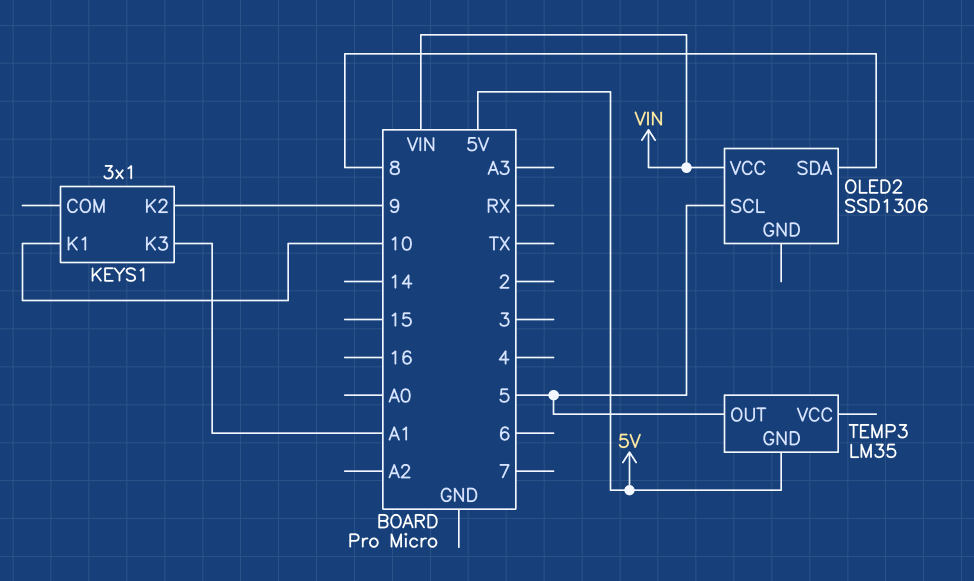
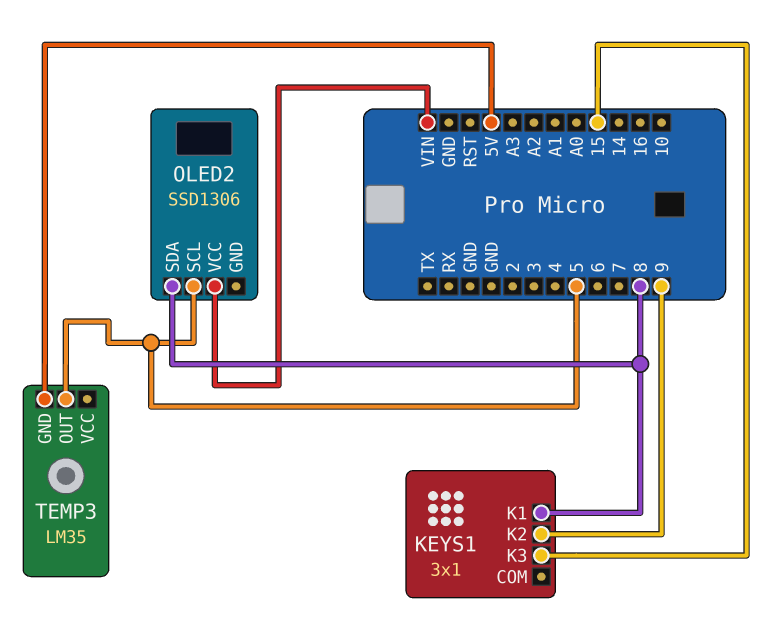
KEYS1 pin K1: 10 -> 8
KEYS1 pin K3: A1 -> 15

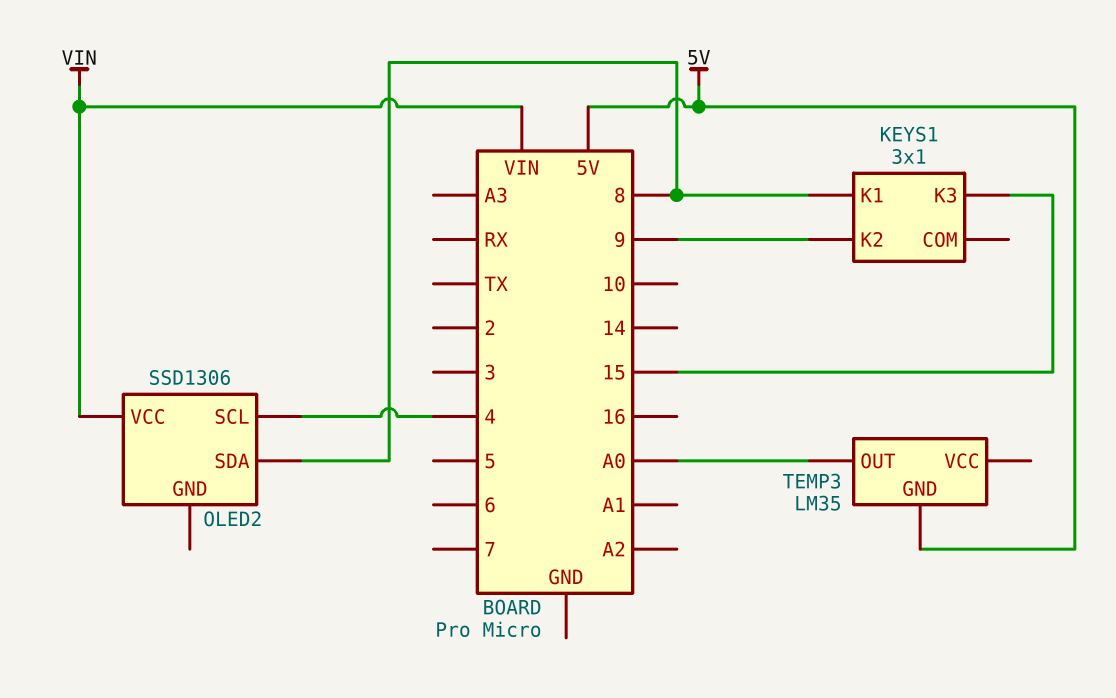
OLED2 pin SCL: 5 -> 4
TEMP3 pin OUT: 5 -> A0

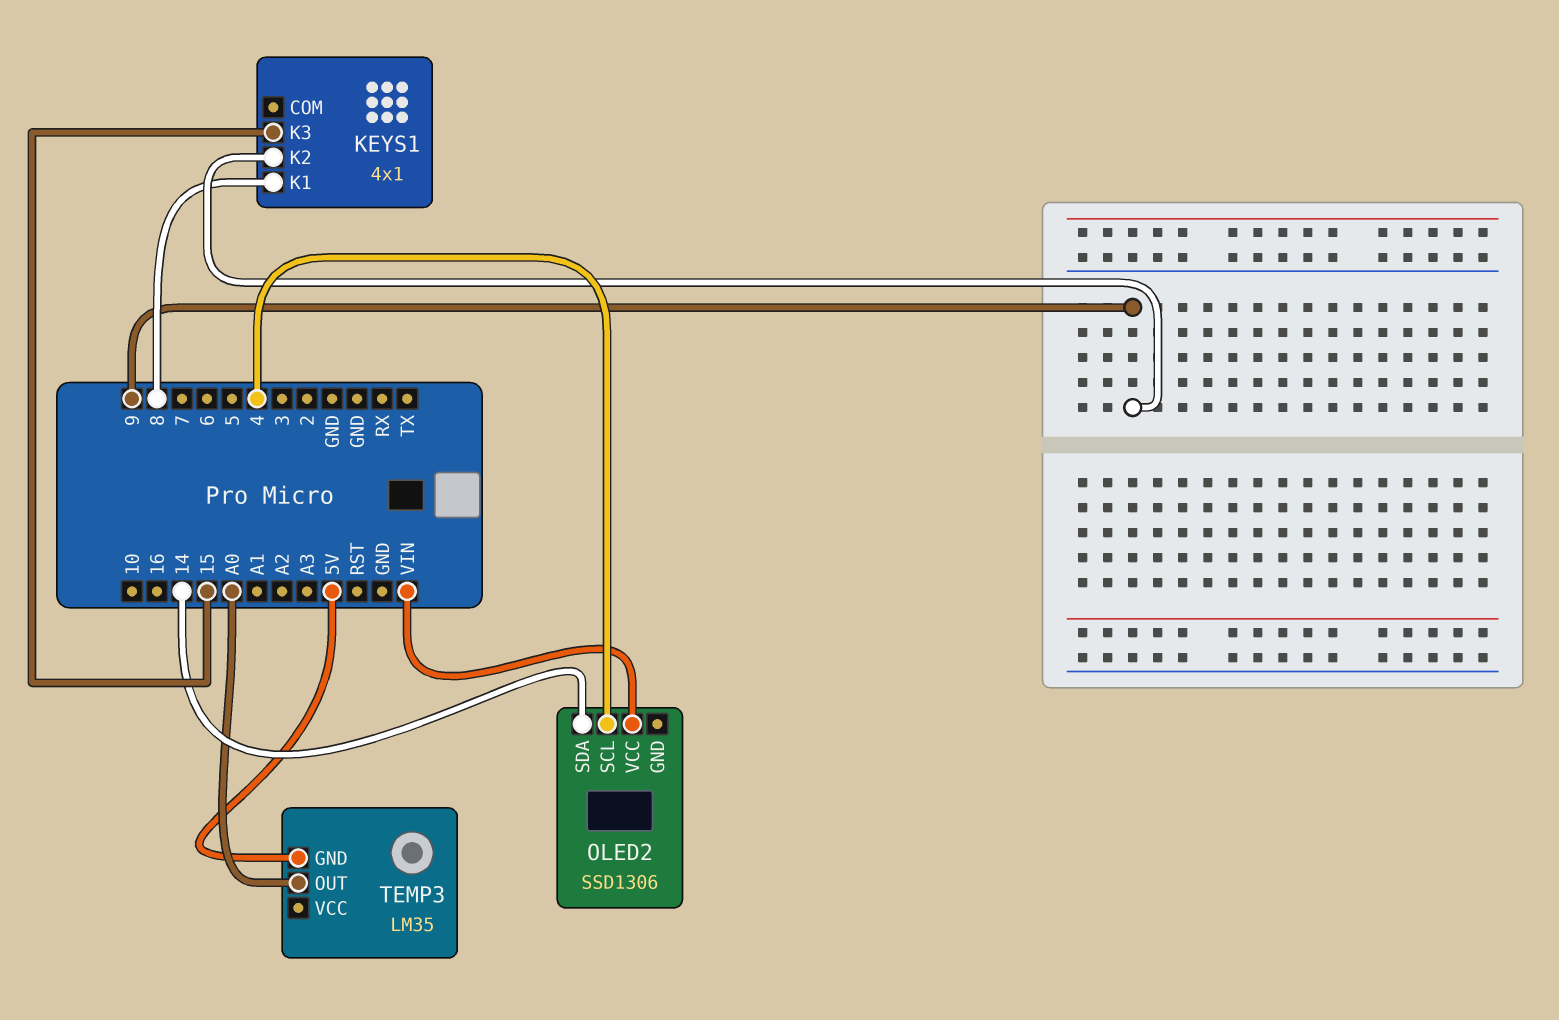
KEYS1: 3x1 -> 4x1
OLED2 pin SDA: 8 -> 14

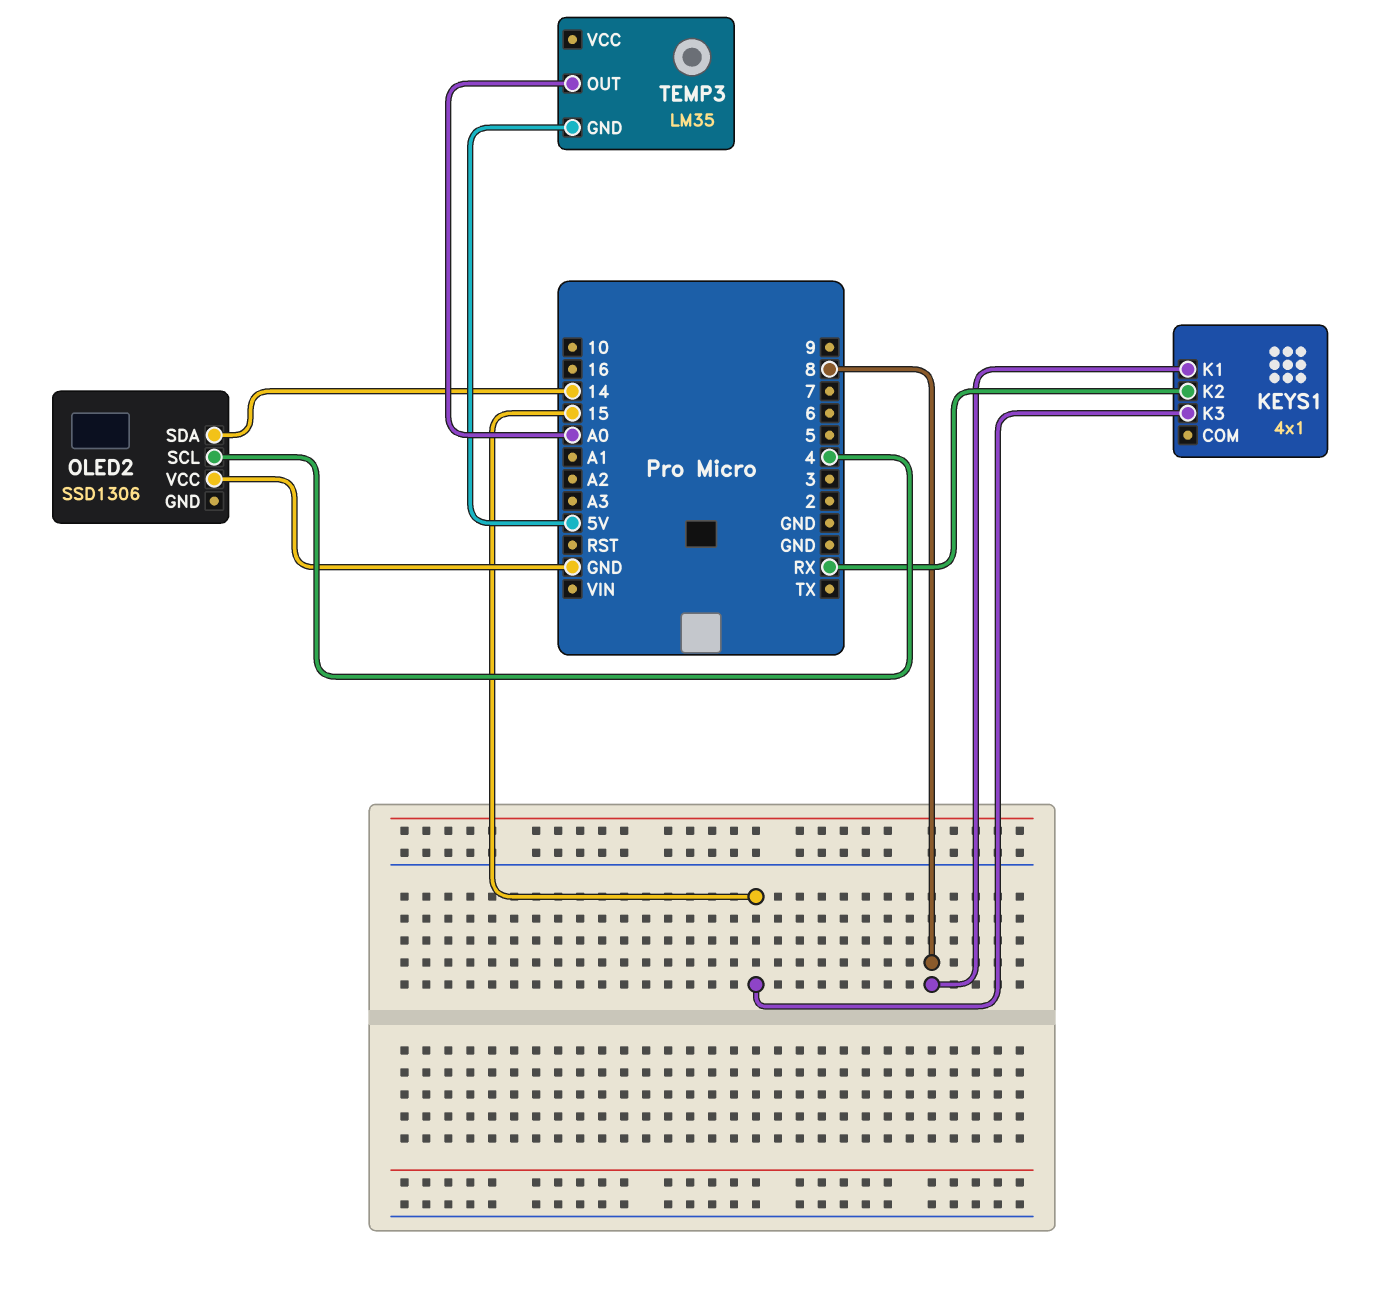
KEYS1 pin K2: 9 -> RX
OLED2 pin VCC: VIN -> GND

